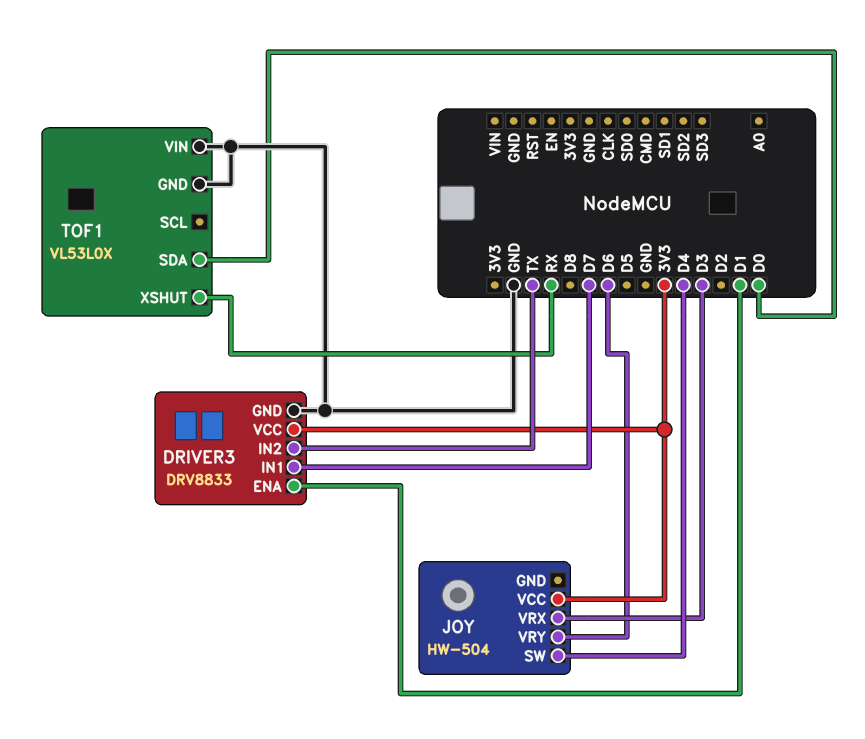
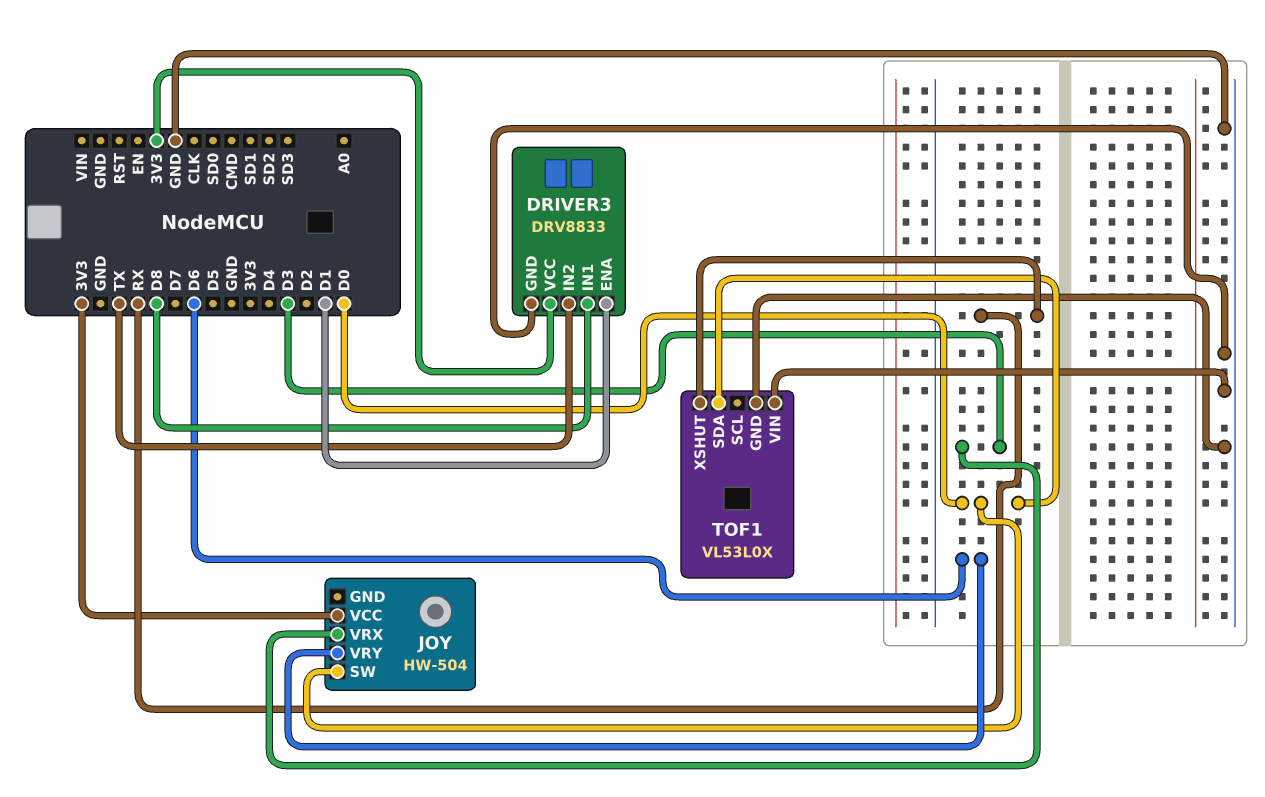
DRIVER3 pin IN1: D7 -> D8
JOY pin SW: D4 -> D0

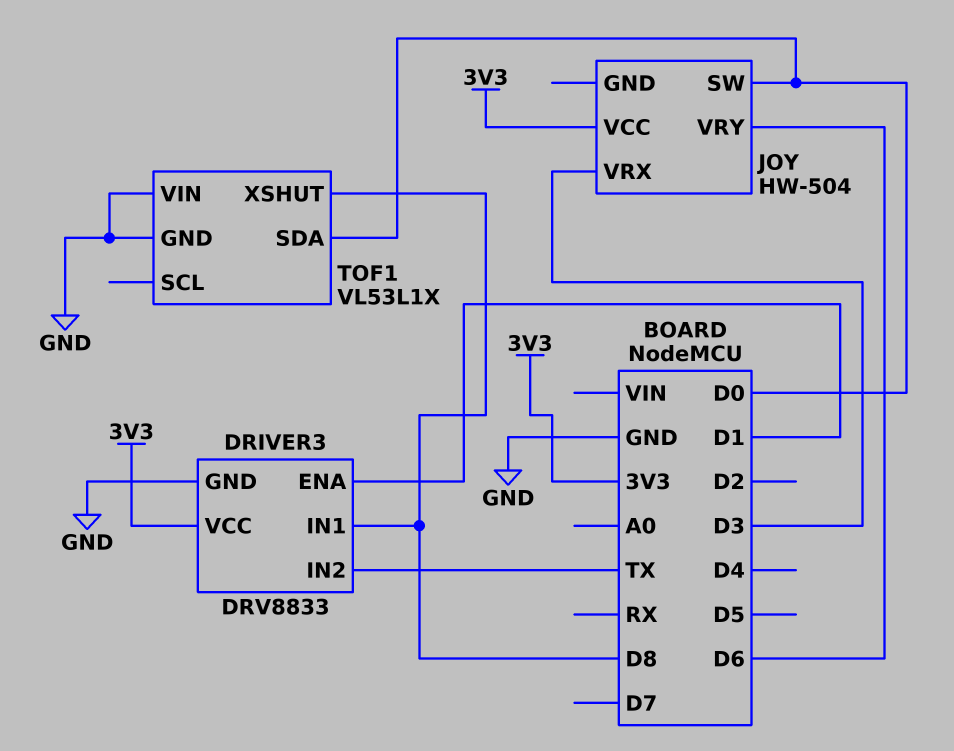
TOF1: VL53L0X -> VL53L1X
TOF1 pin XSHUT: RX -> D8

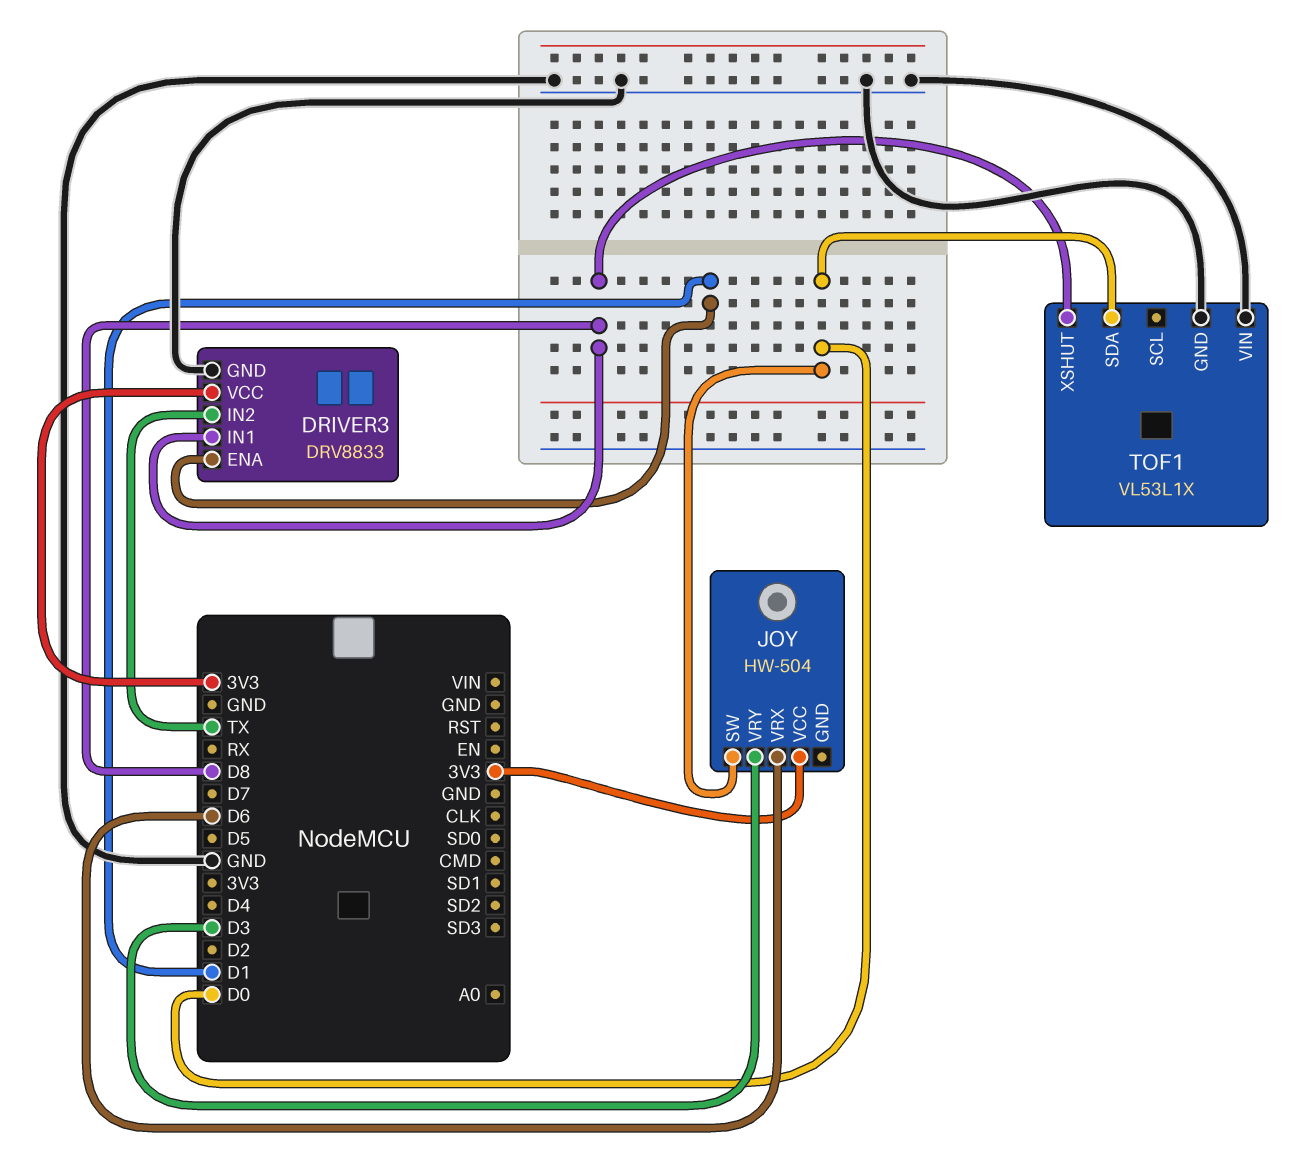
JOY pin VRX: D3 -> D6
JOY pin VRY: D6 -> D3

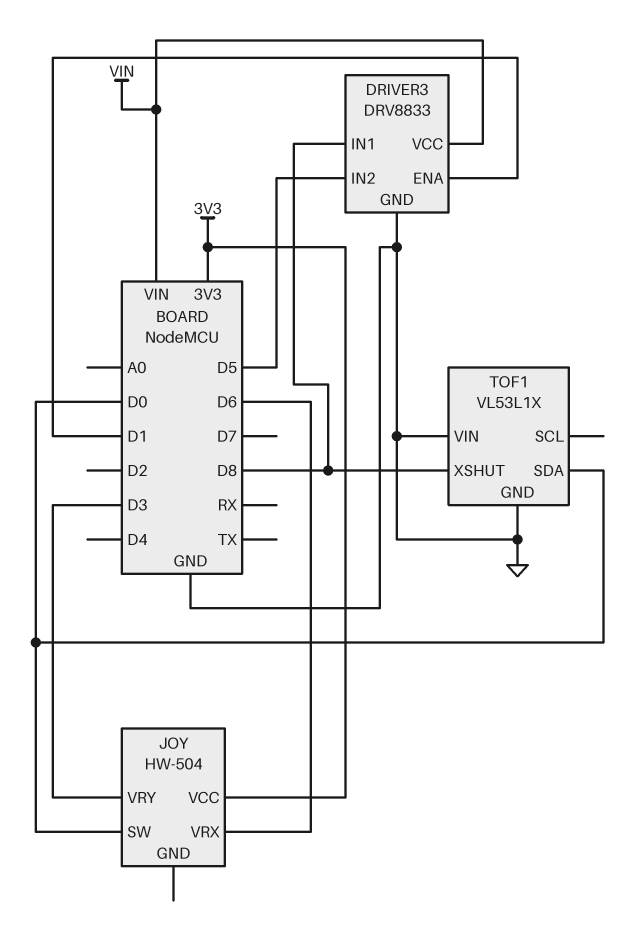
DRIVER3 pin IN2: TX -> D5
DRIVER3 pin VCC: 3V3 -> VIN

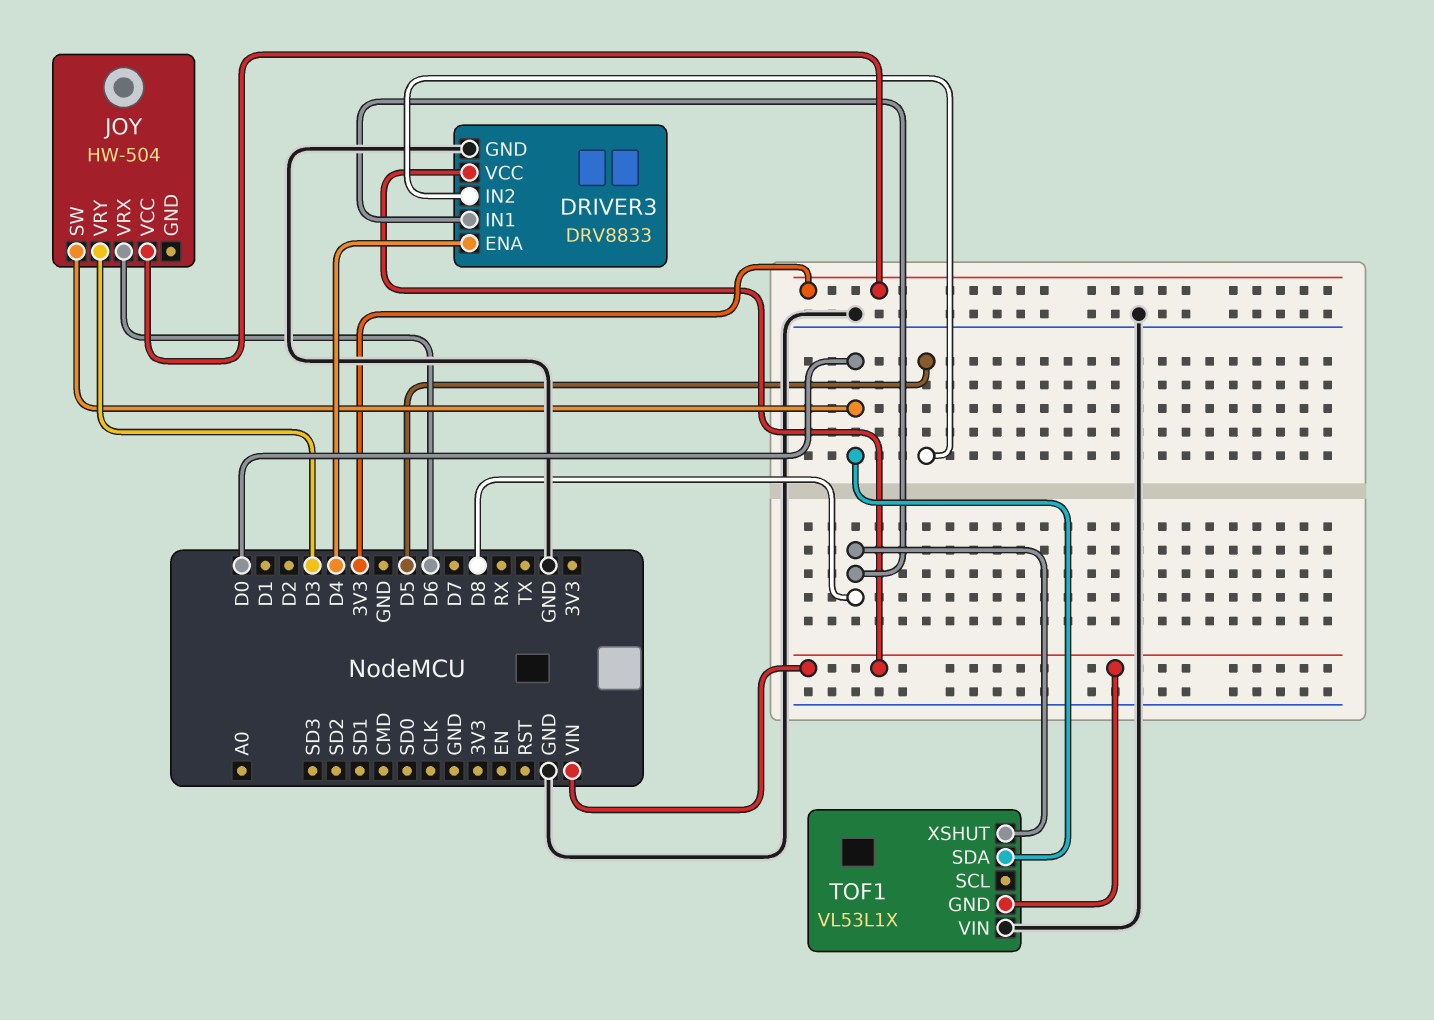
DRIVER3 pin ENA: D1 -> D4
TOF1 pin GND: GND -> VIN

